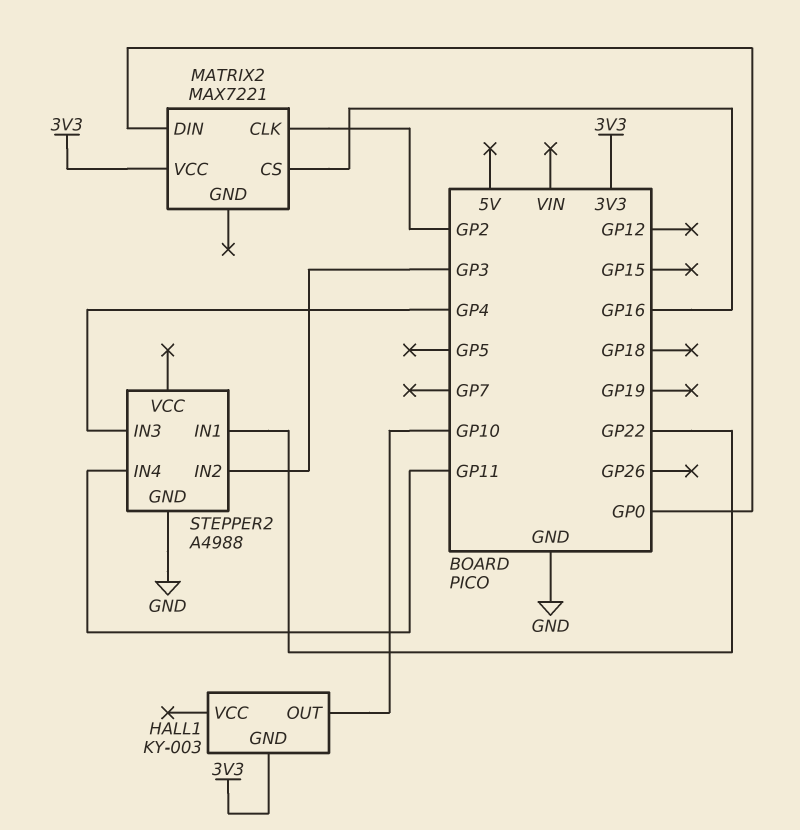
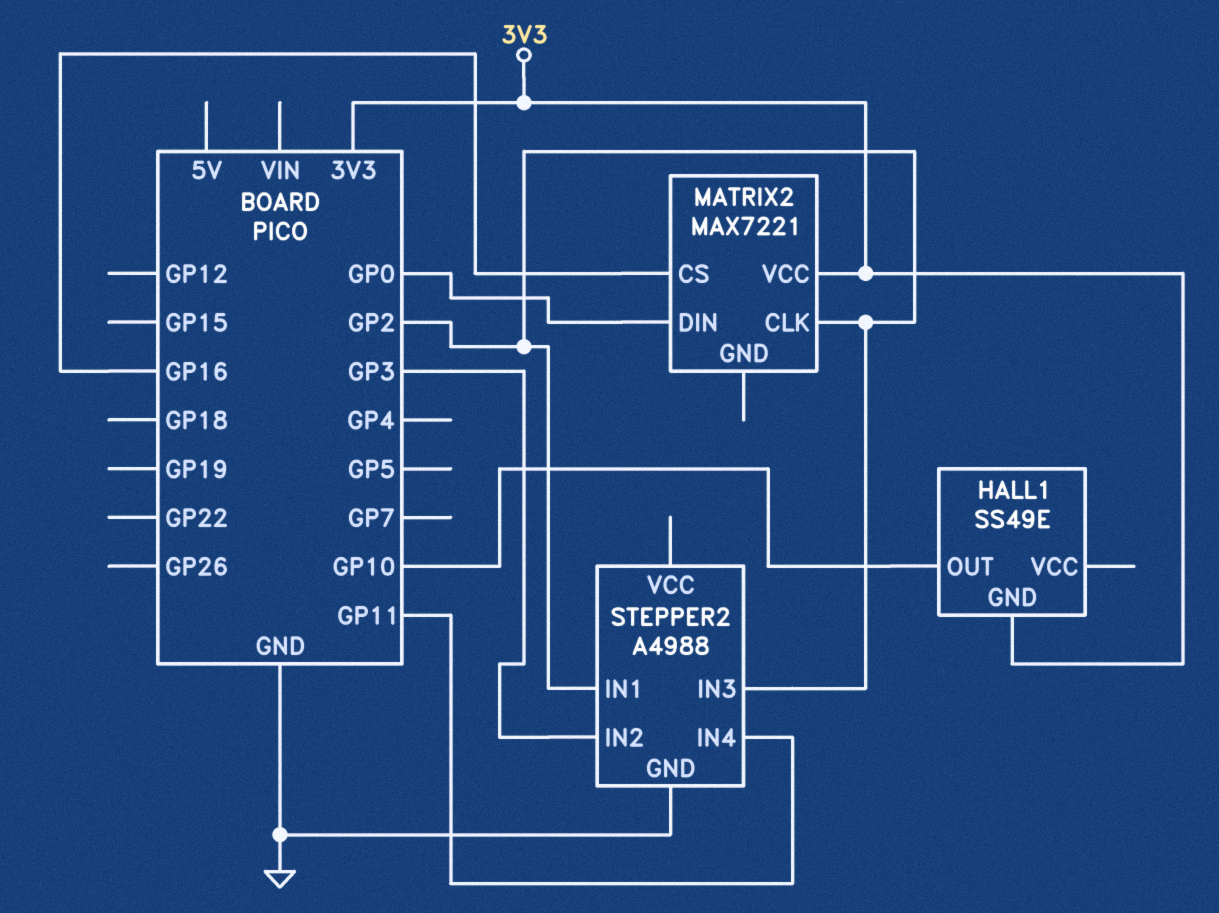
HALL1: KY-003 -> SS49E
STEPPER2 pin IN1: GP22 -> GP2
STEPPER2 pin IN3: GP4 -> GP2

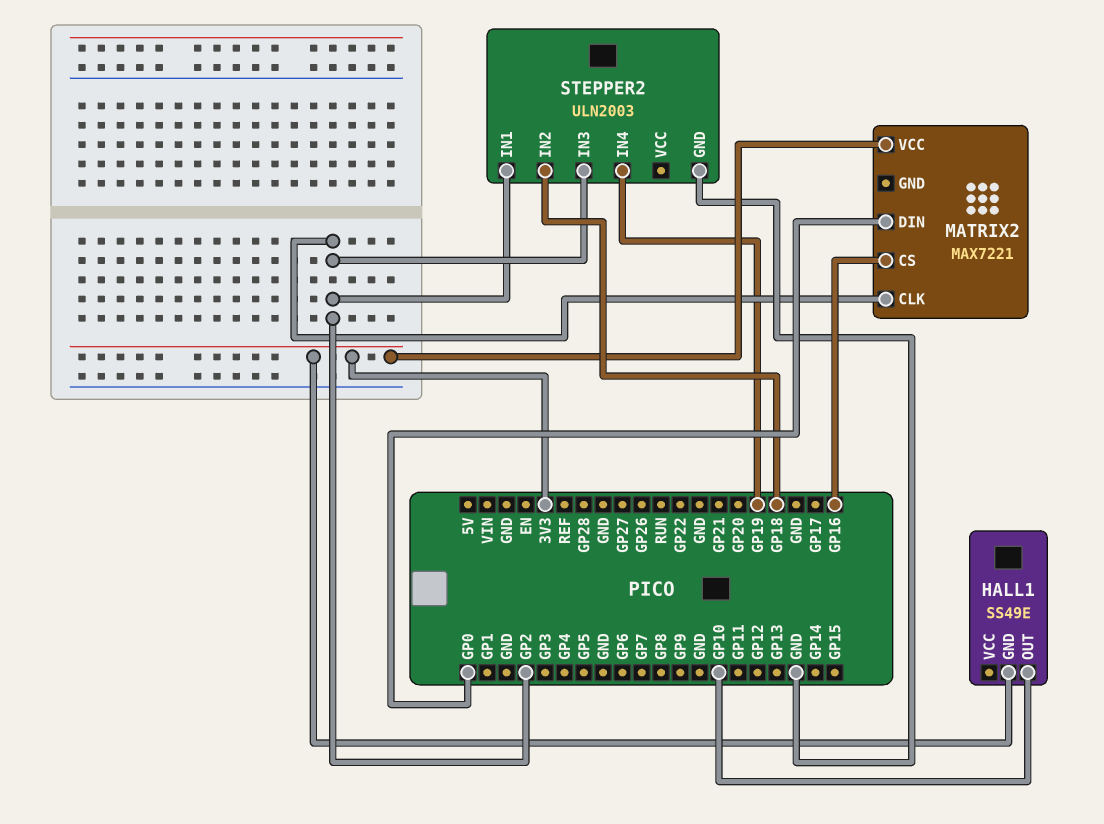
STEPPER2: A4988 -> ULN2003
STEPPER2 pin IN2: GP3 -> GP18
STEPPER2 pin IN4: GP11 -> GP19

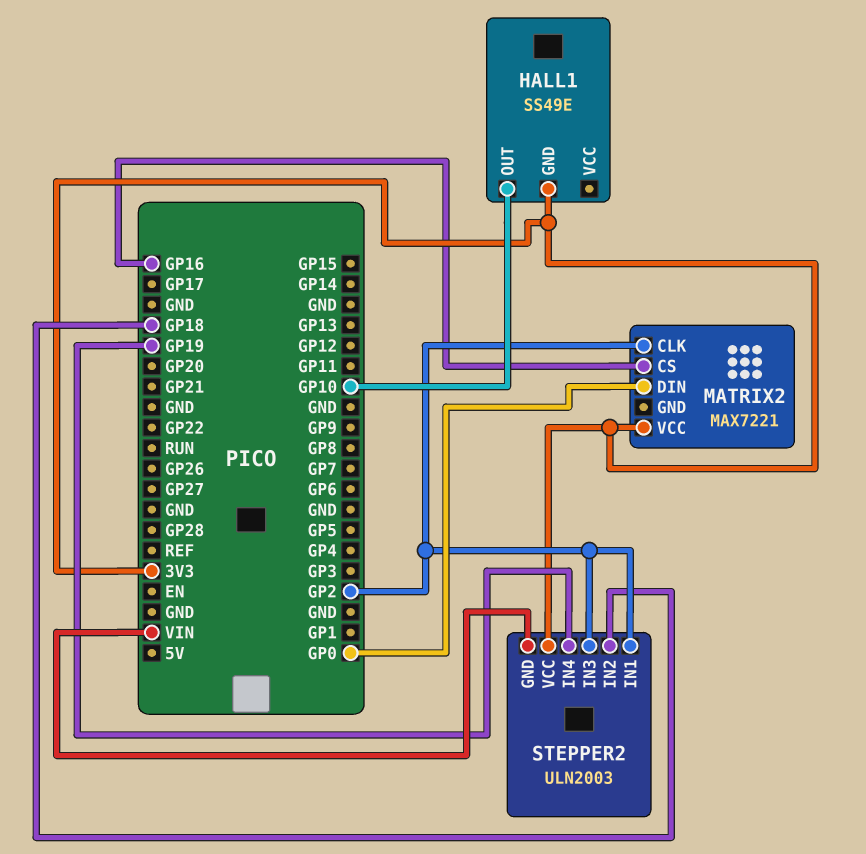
STEPPER2 pin GND: GND -> VIN
STEPPER2 pin VCC: none -> 3V3

